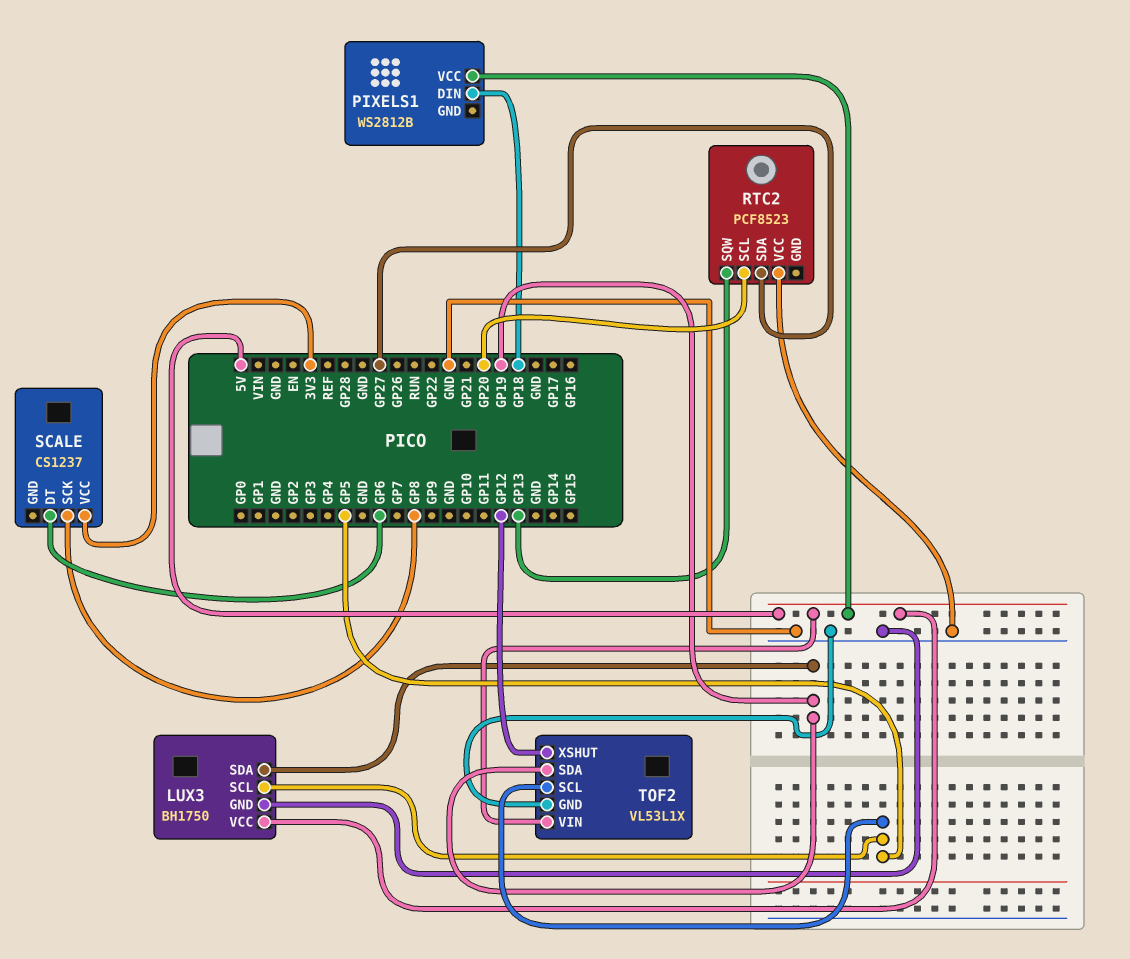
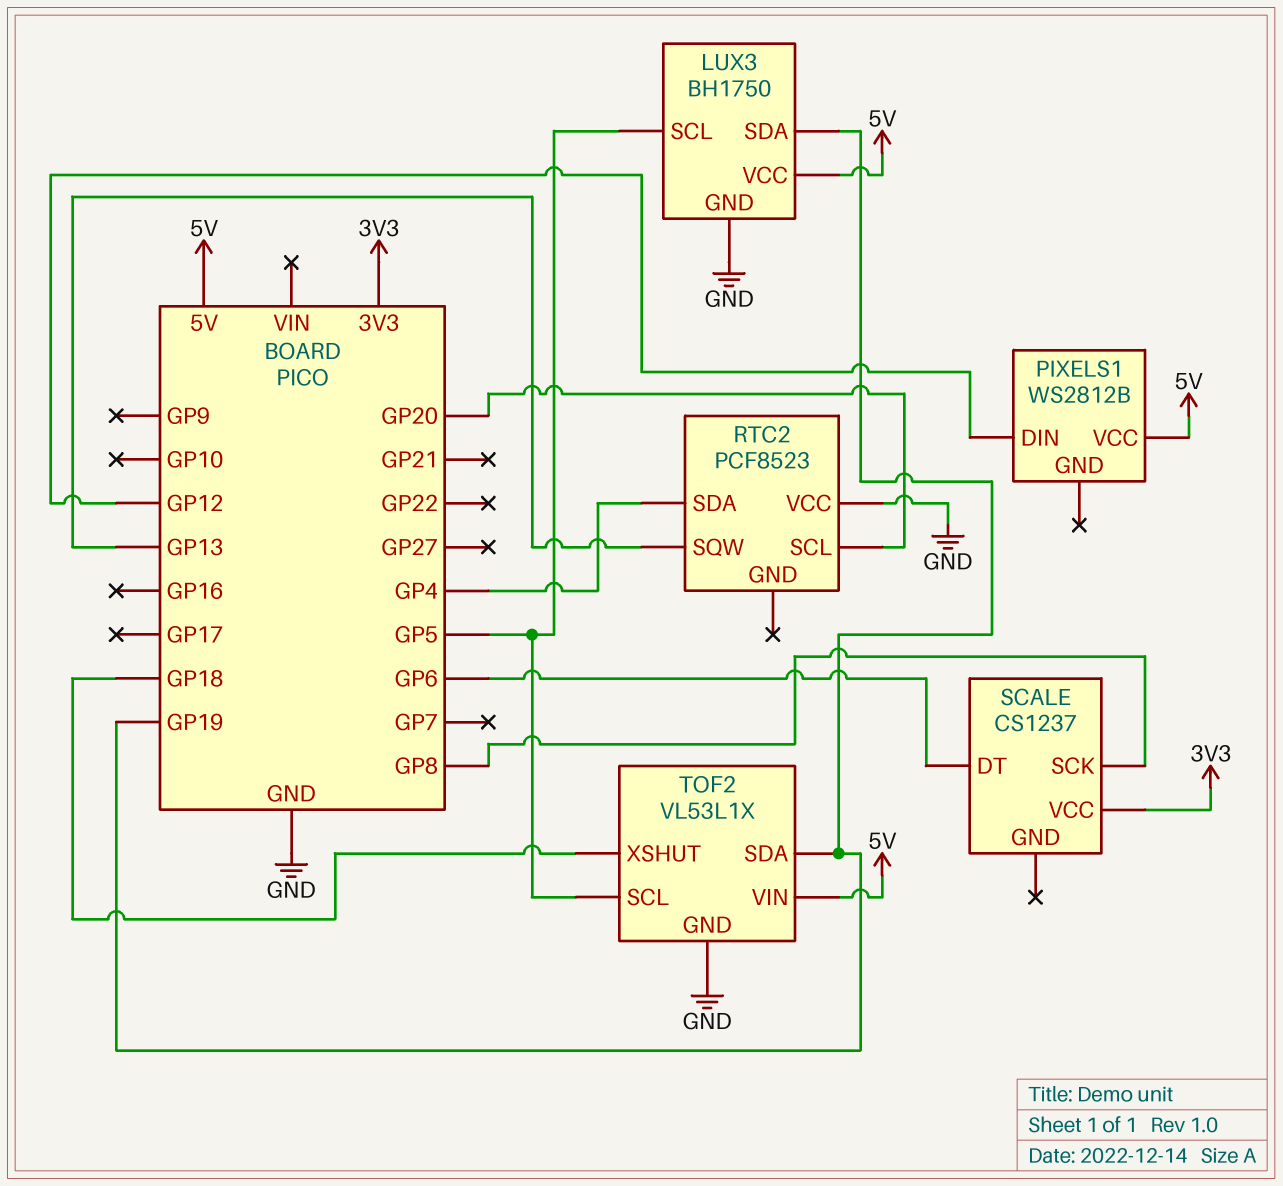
PIXELS1 pin DIN: GP18 -> GP12
RTC2 pin SDA: GP27 -> GP4
TOF2 pin XSHUT: GP12 -> GP18

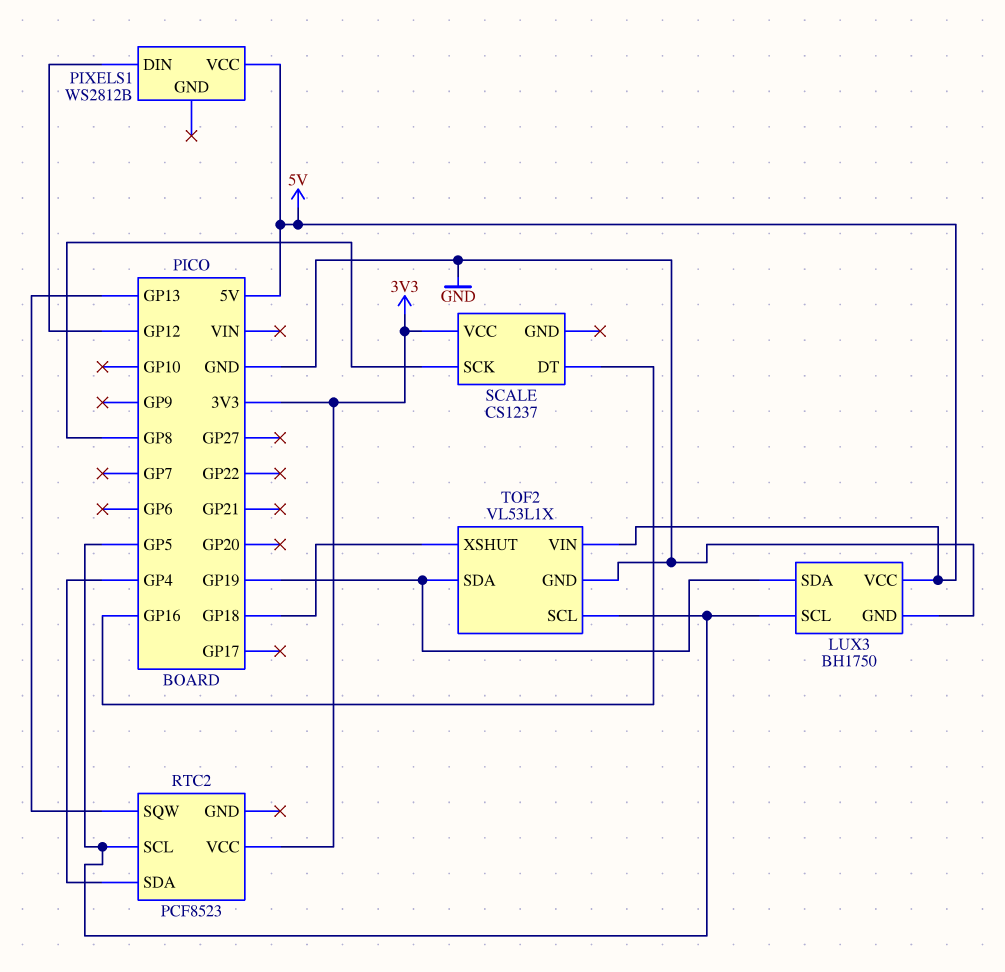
RTC2 pin SCL: GP20 -> GP5
RTC2 pin VCC: GND -> 3V3
SCALE pin DT: GP6 -> GP16

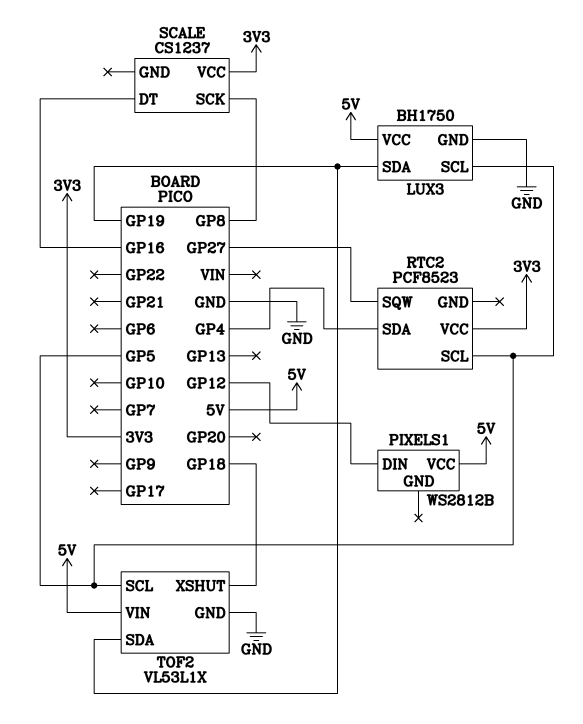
RTC2 pin SQW: GP13 -> GP27

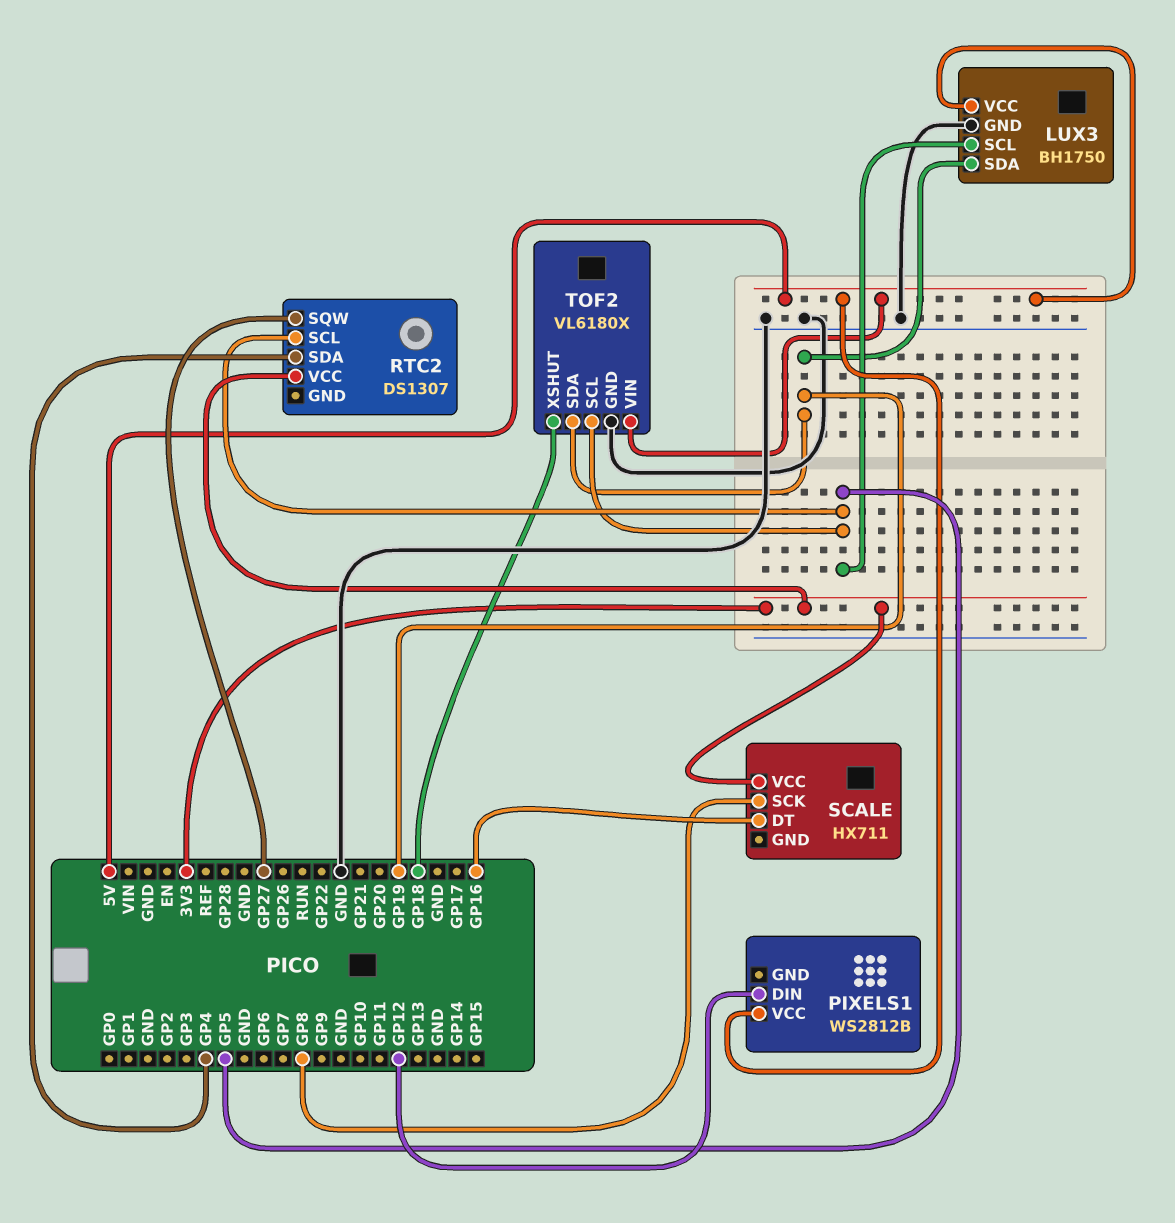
RTC2: PCF8523 -> DS1307
SCALE: CS1237 -> HX711
TOF2: VL53L1X -> VL6180X

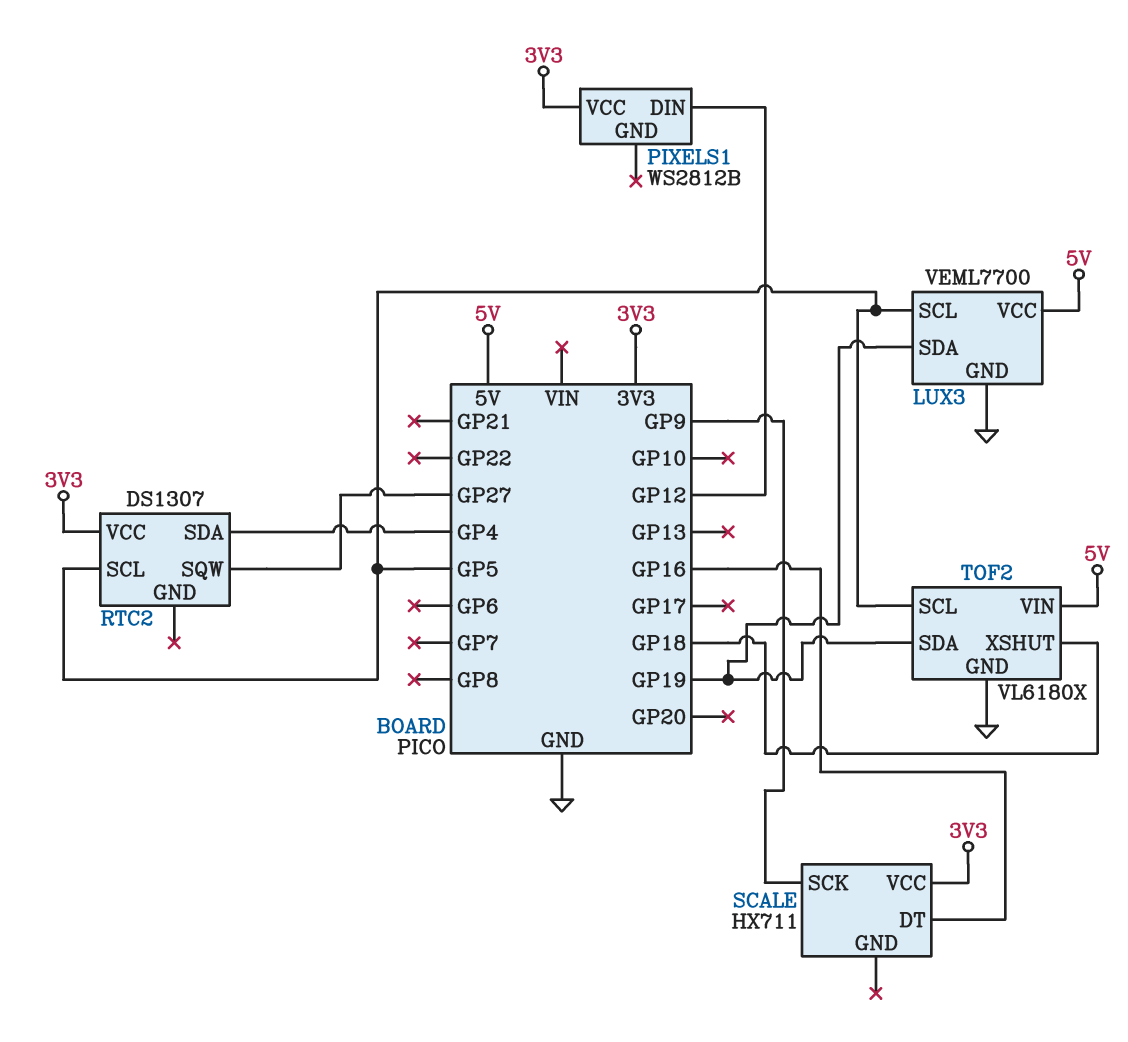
LUX3: BH1750 -> VEML7700
PIXELS1 pin VCC: 5V -> 3V3
SCALE pin SCK: GP8 -> GP9

